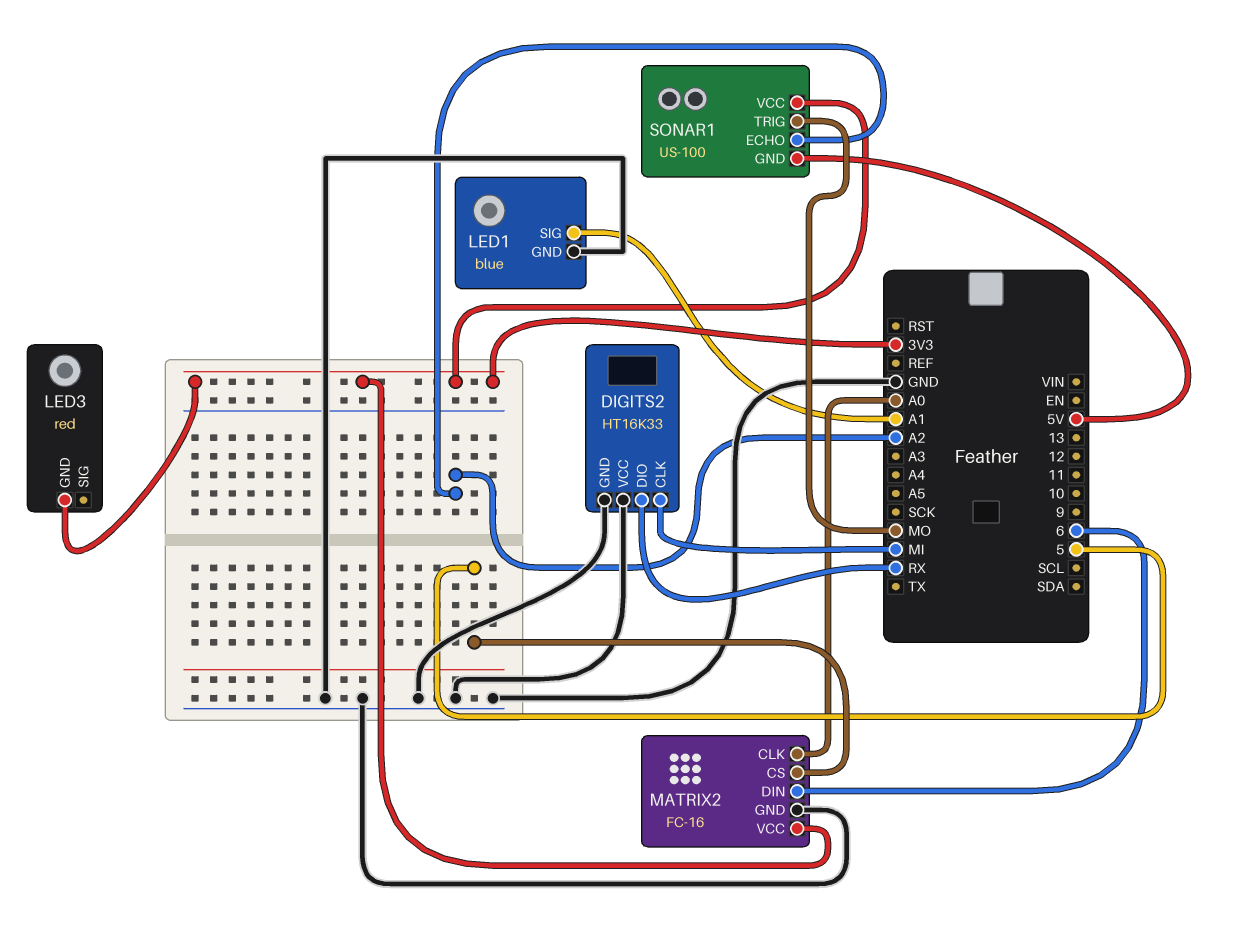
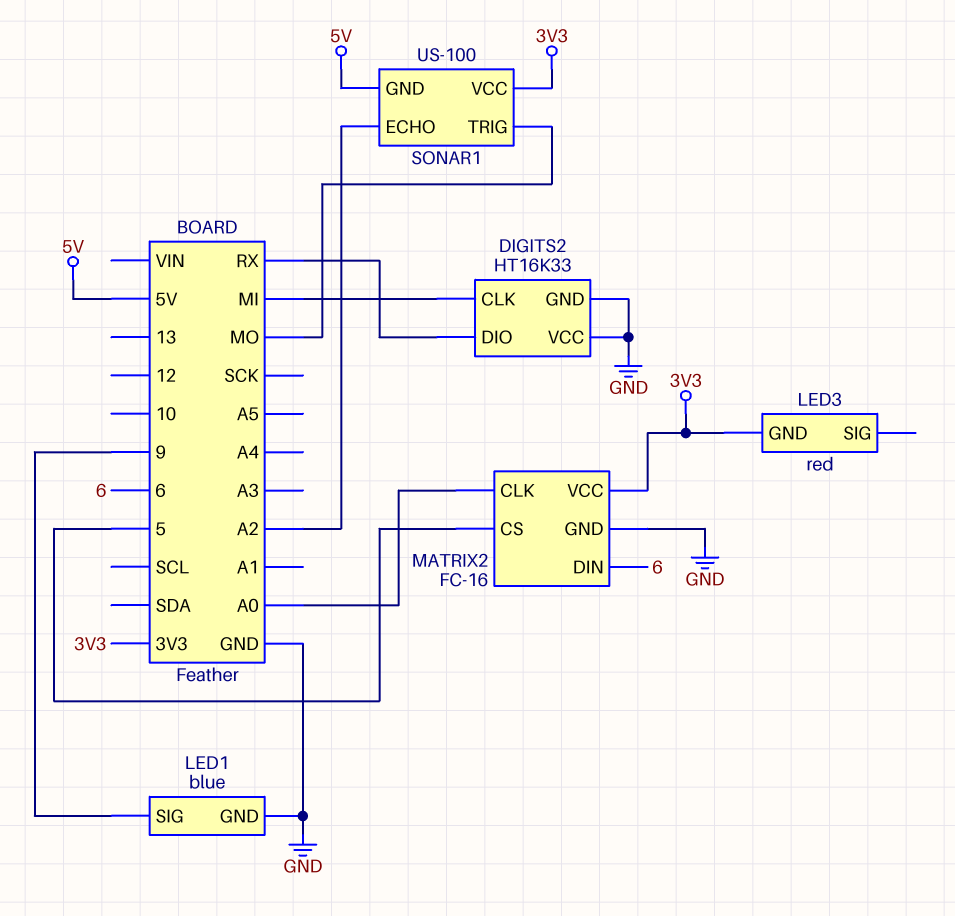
LED1 pin SIG: A1 -> 9

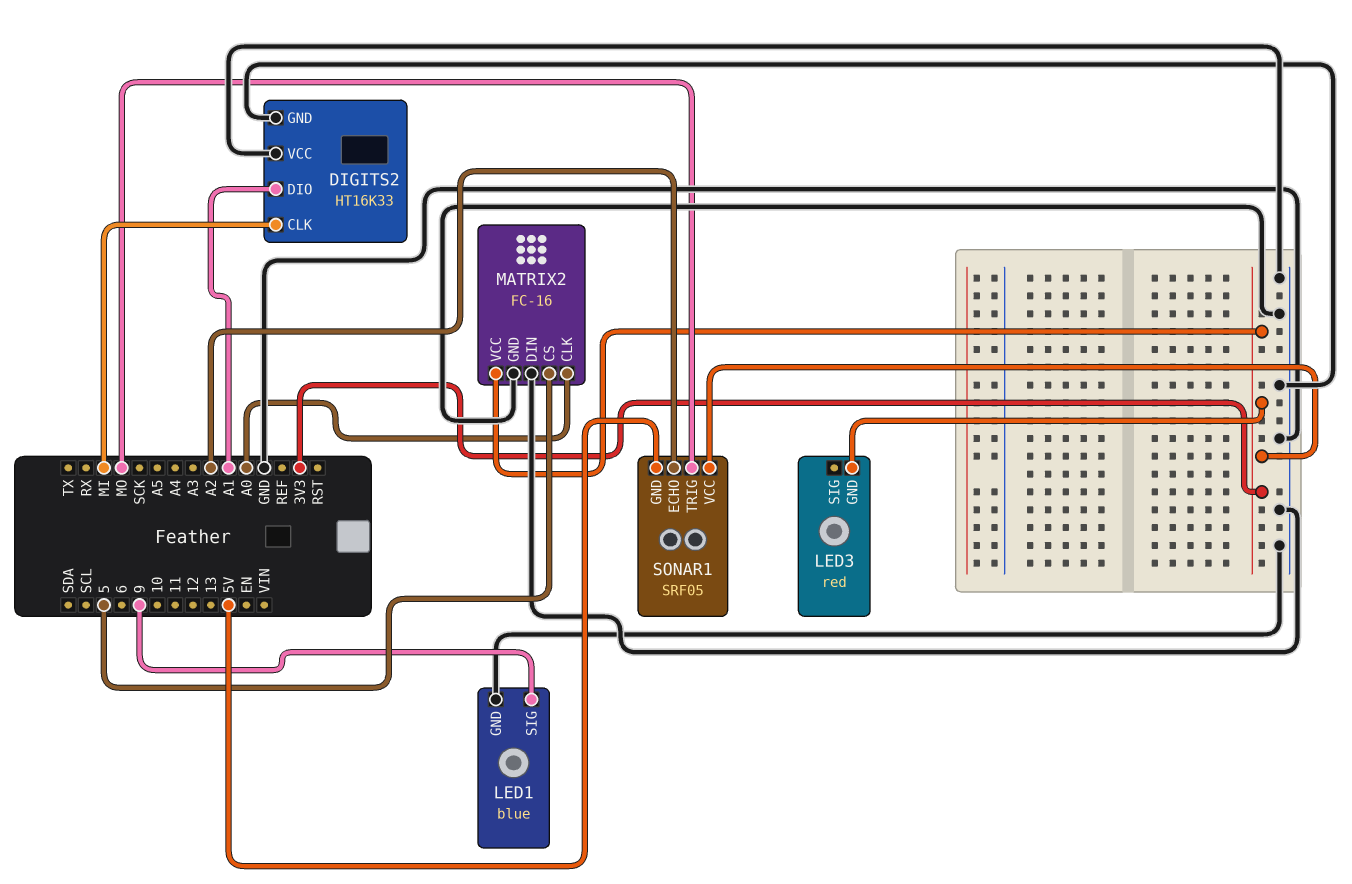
DIGITS2 pin DIO: RX -> A1
MATRIX2 pin DIN: 6 -> GND
SONAR1: US-100 -> SRF05

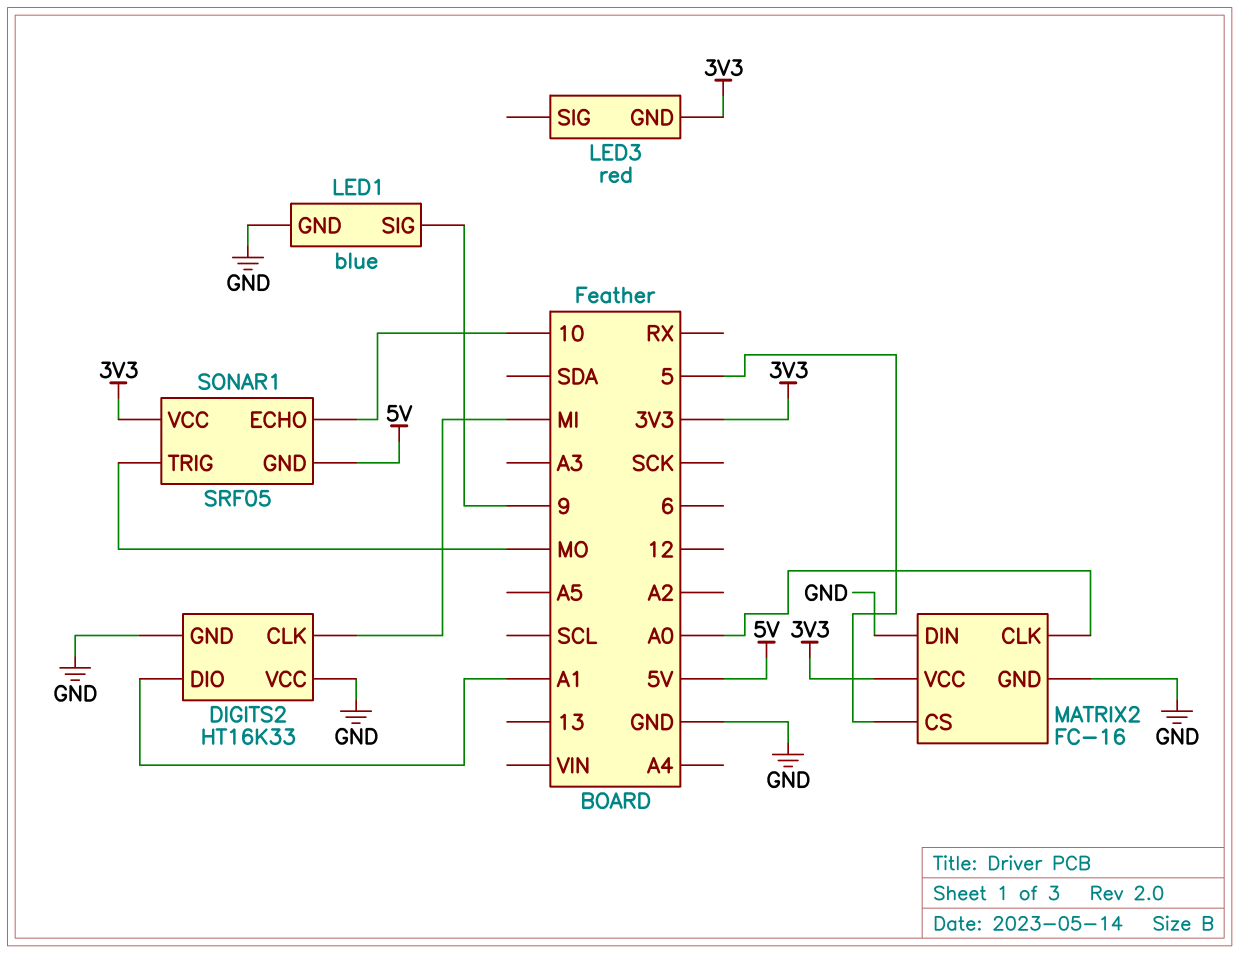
SONAR1 pin ECHO: A2 -> 10

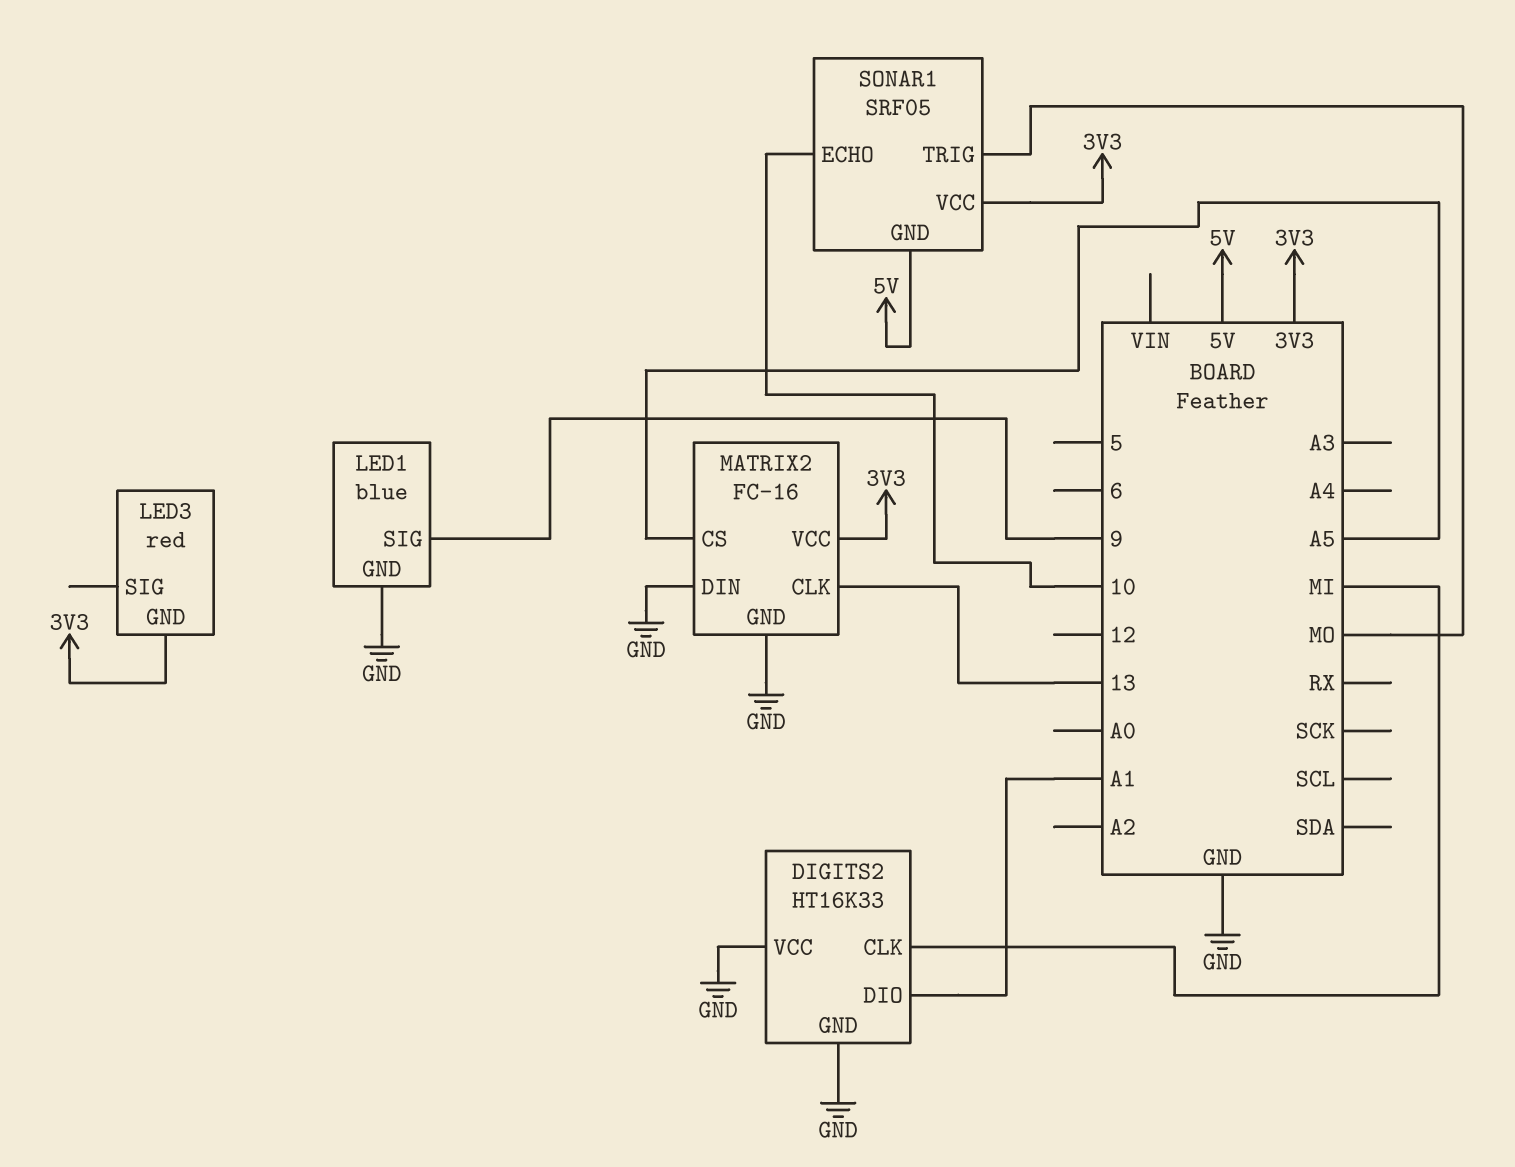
MATRIX2 pin CLK: A0 -> 13
MATRIX2 pin CS: 5 -> A5

